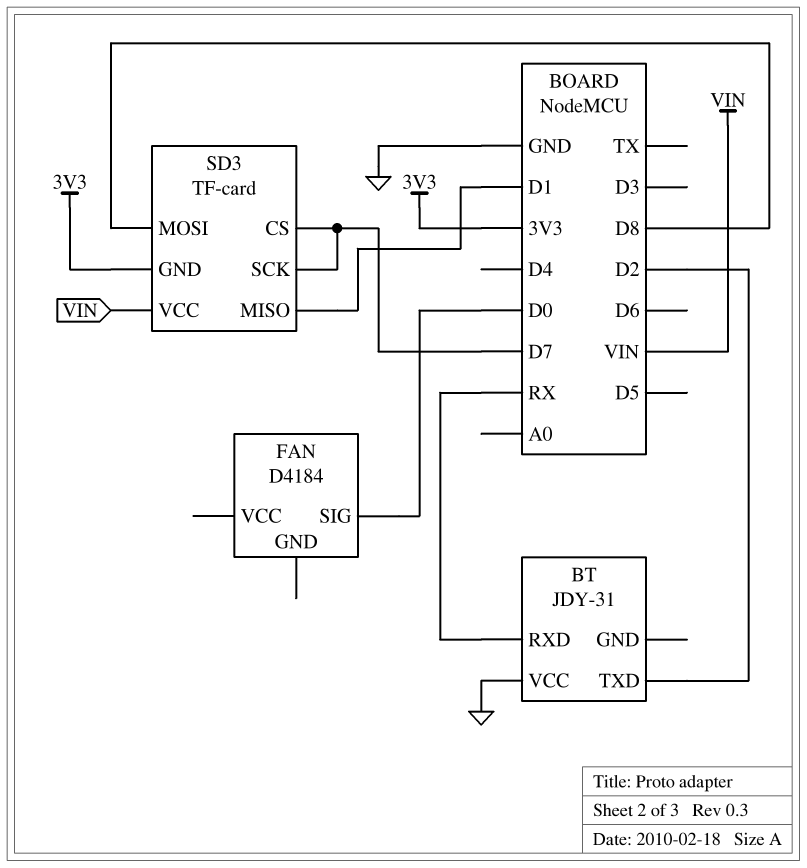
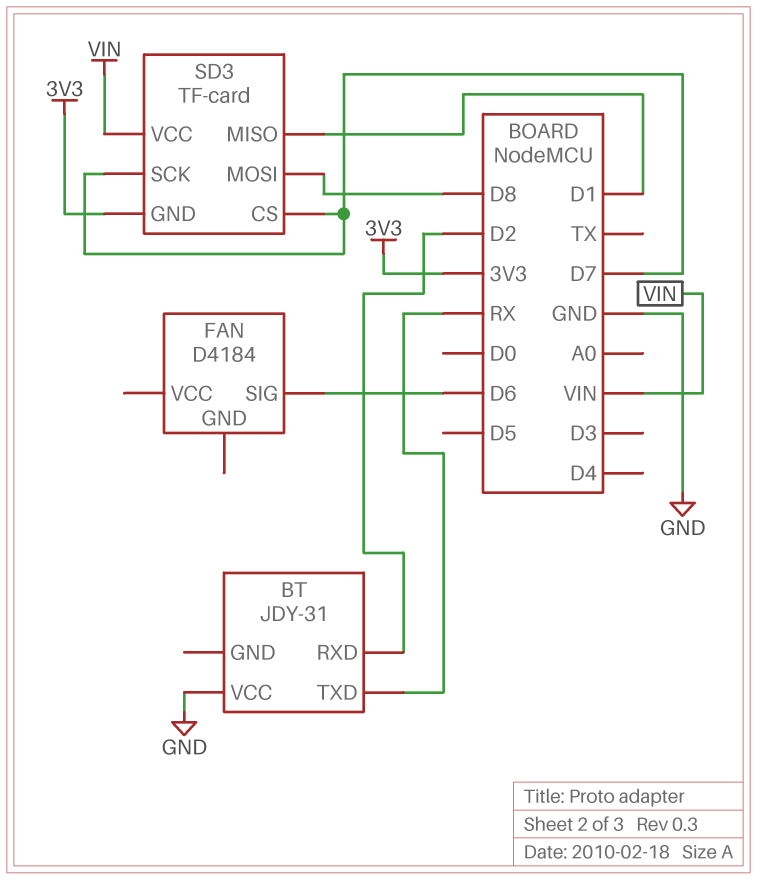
BT pin RXD: RX -> D2
BT pin TXD: D2 -> RX
FAN pin SIG: D0 -> D6

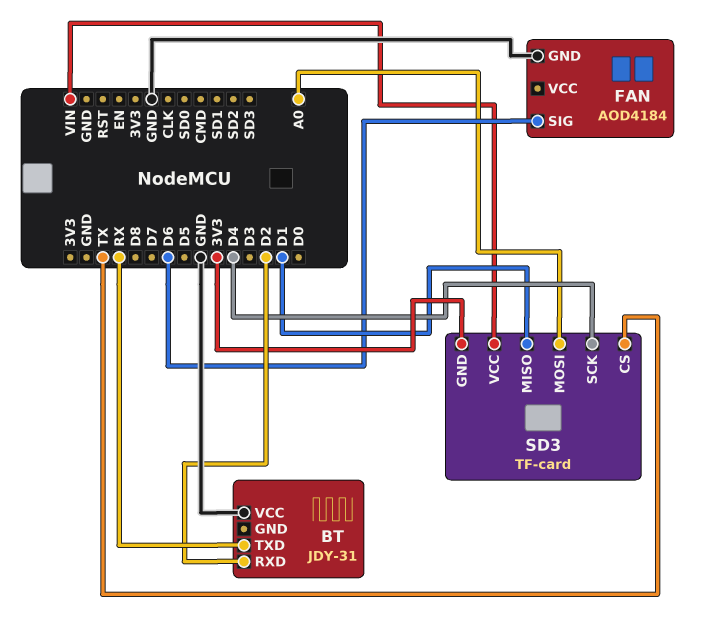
FAN: D4184 -> AOD4184
FAN pin GND: none -> GND
SD3 pin CS: D7 -> TX
SD3 pin MOSI: D8 -> A0
SD3 pin SCK: D7 -> D4

